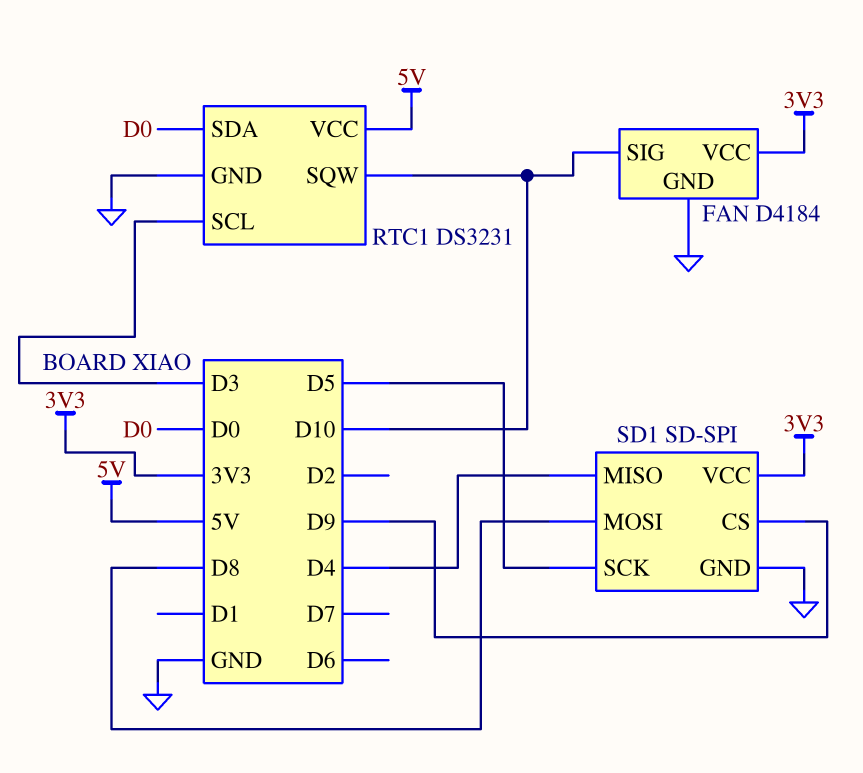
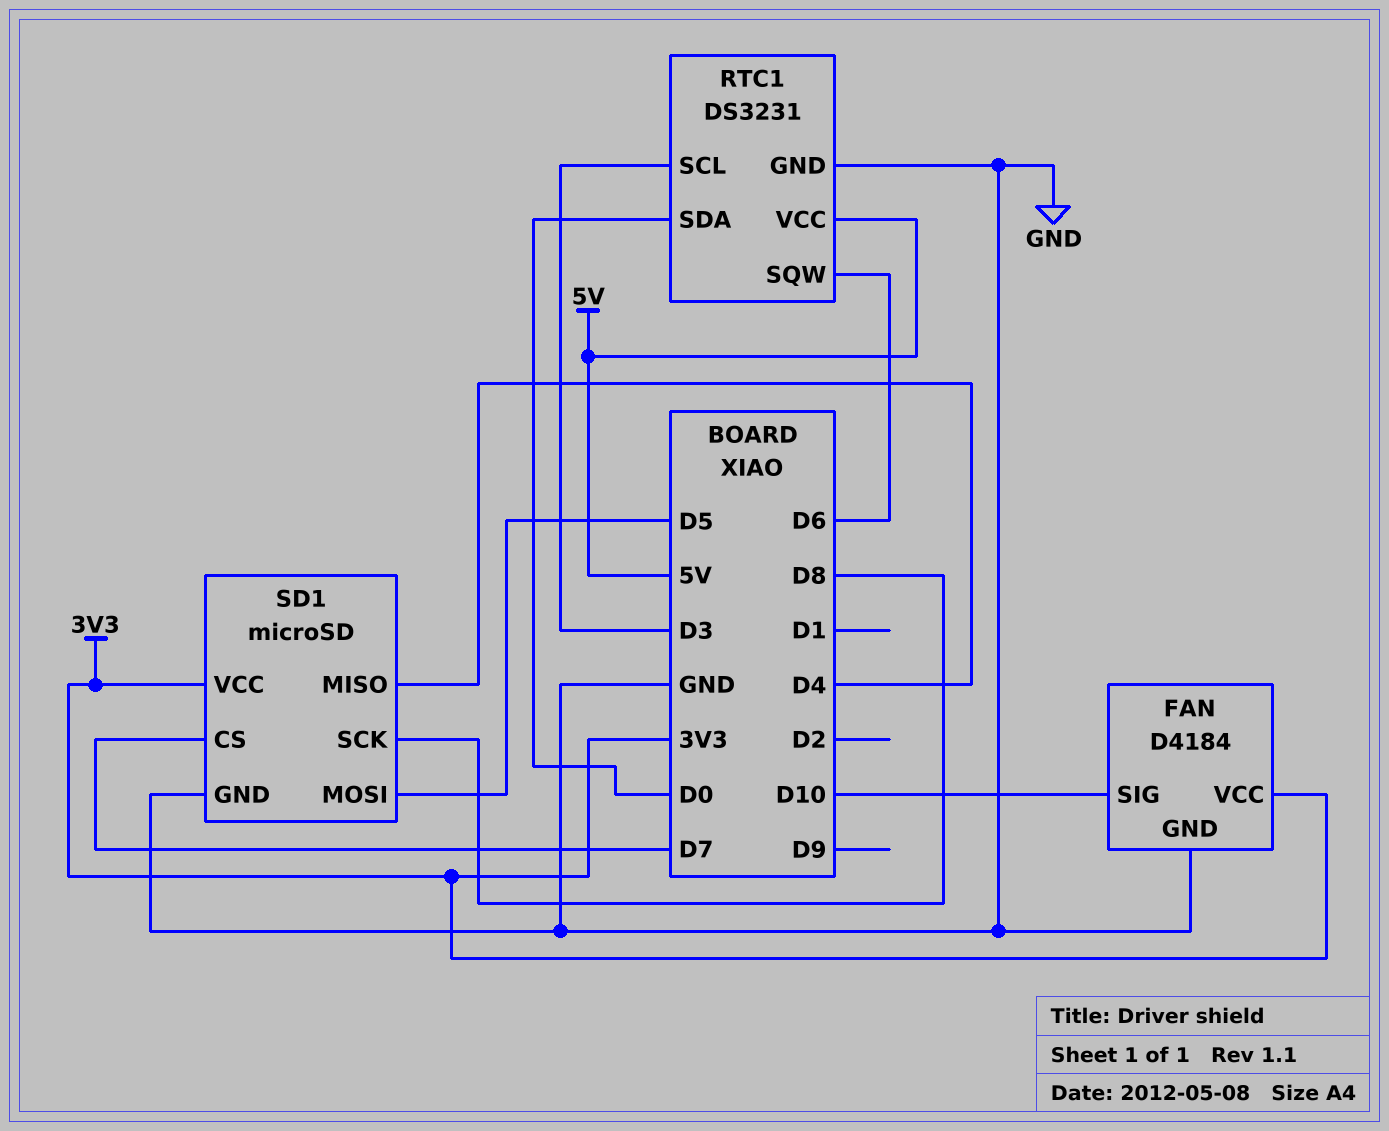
RTC1 pin SQW: D10 -> D6
SD1: SD-SPI -> microSD
SD1 pin CS: D9 -> D7
SD1 pin MOSI: D8 -> D5
SD1 pin SCK: D5 -> D8

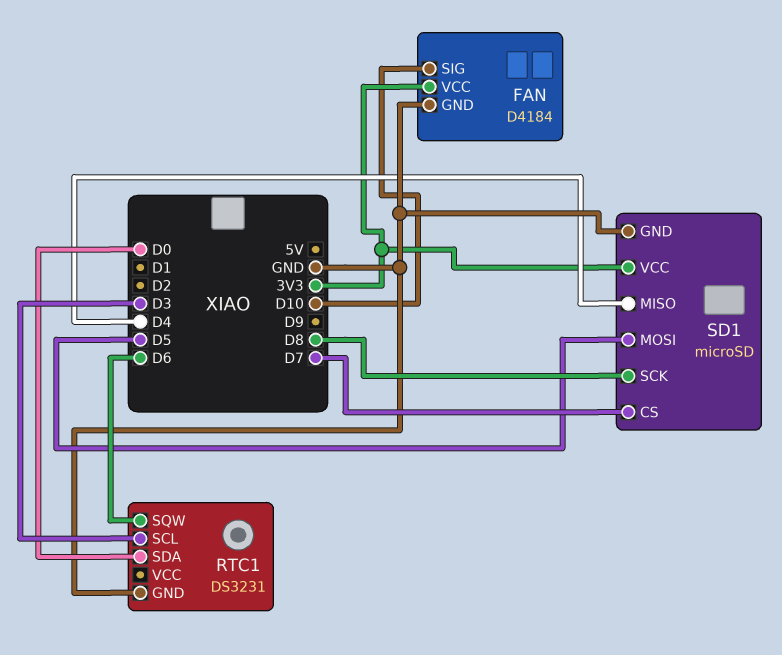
RTC1 pin VCC: 5V -> none

